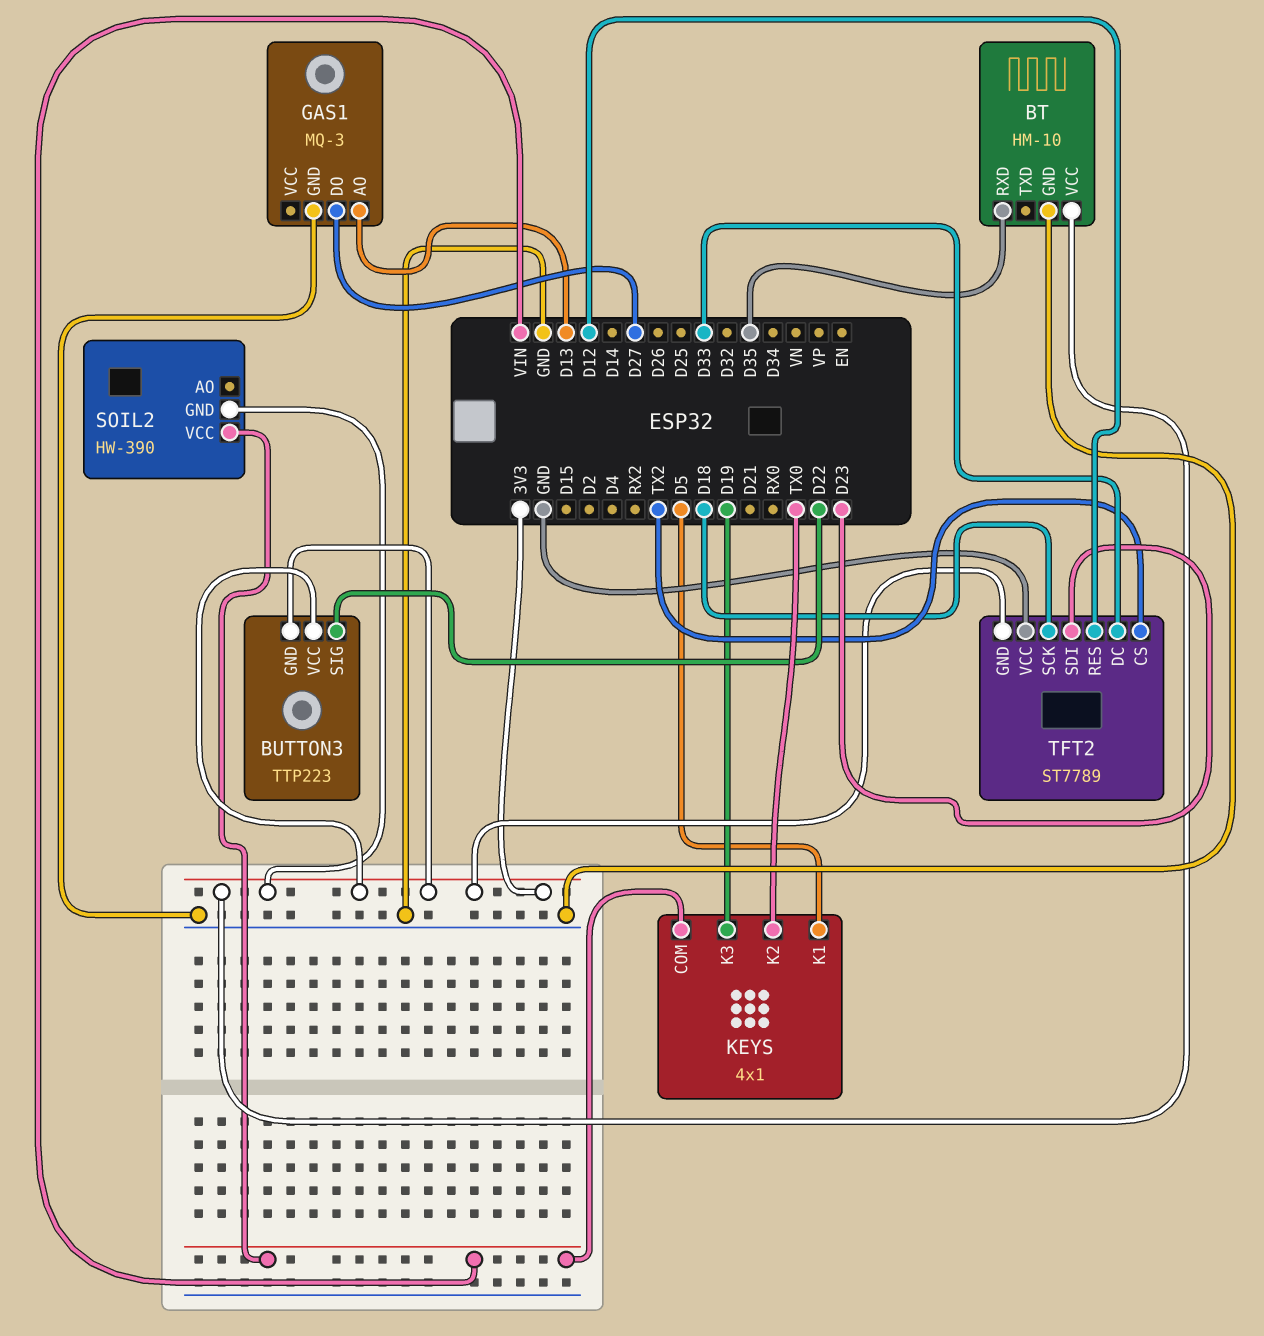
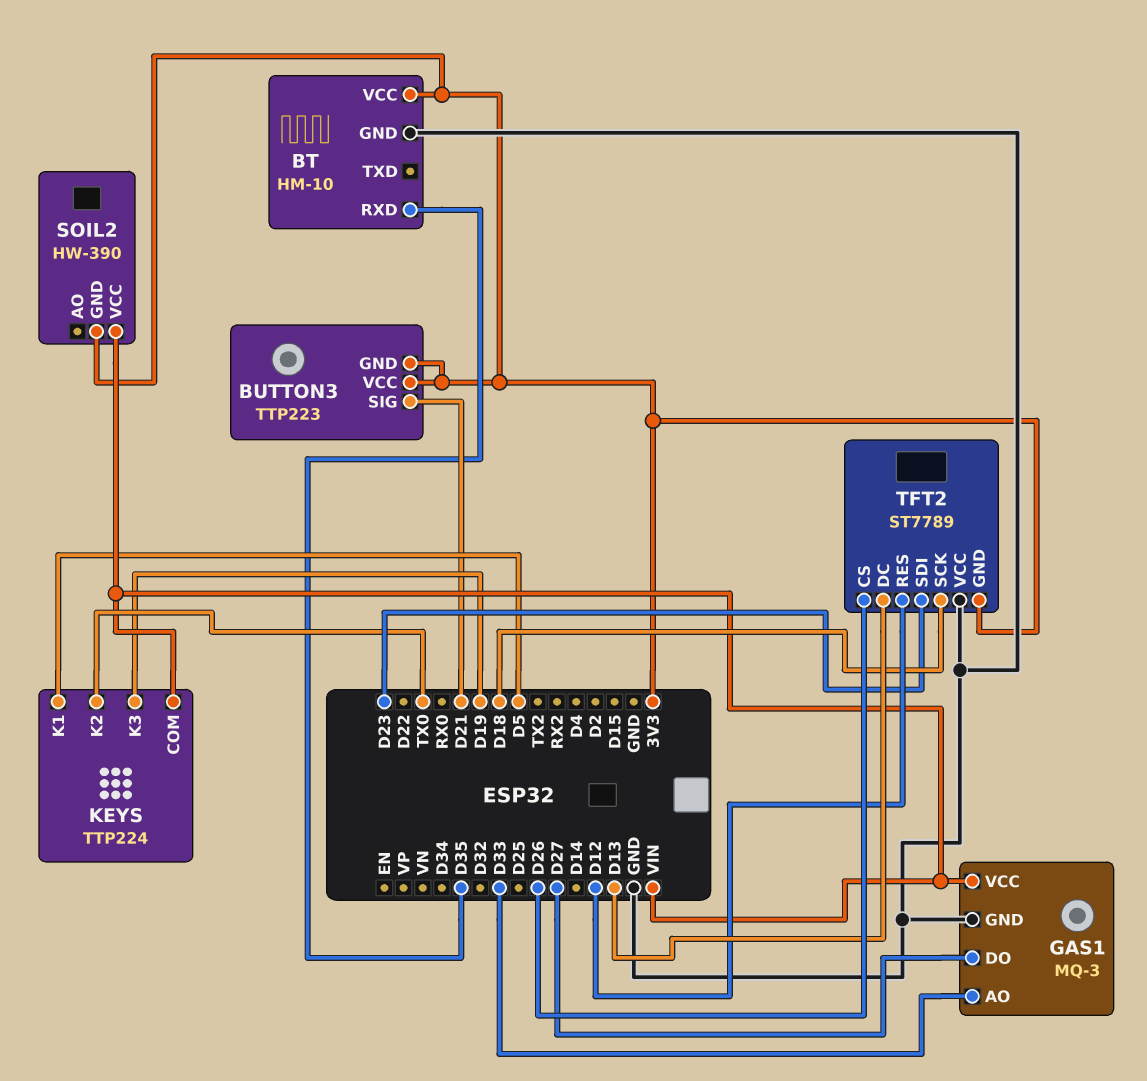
BUTTON3 pin SIG: D22 -> D21
GAS1 pin AO: D13 -> D33
GAS1 pin VCC: none -> VIN
KEYS: 4x1 -> TTP224
TFT2 pin CS: TX2 -> D26
TFT2 pin DC: D33 -> D13

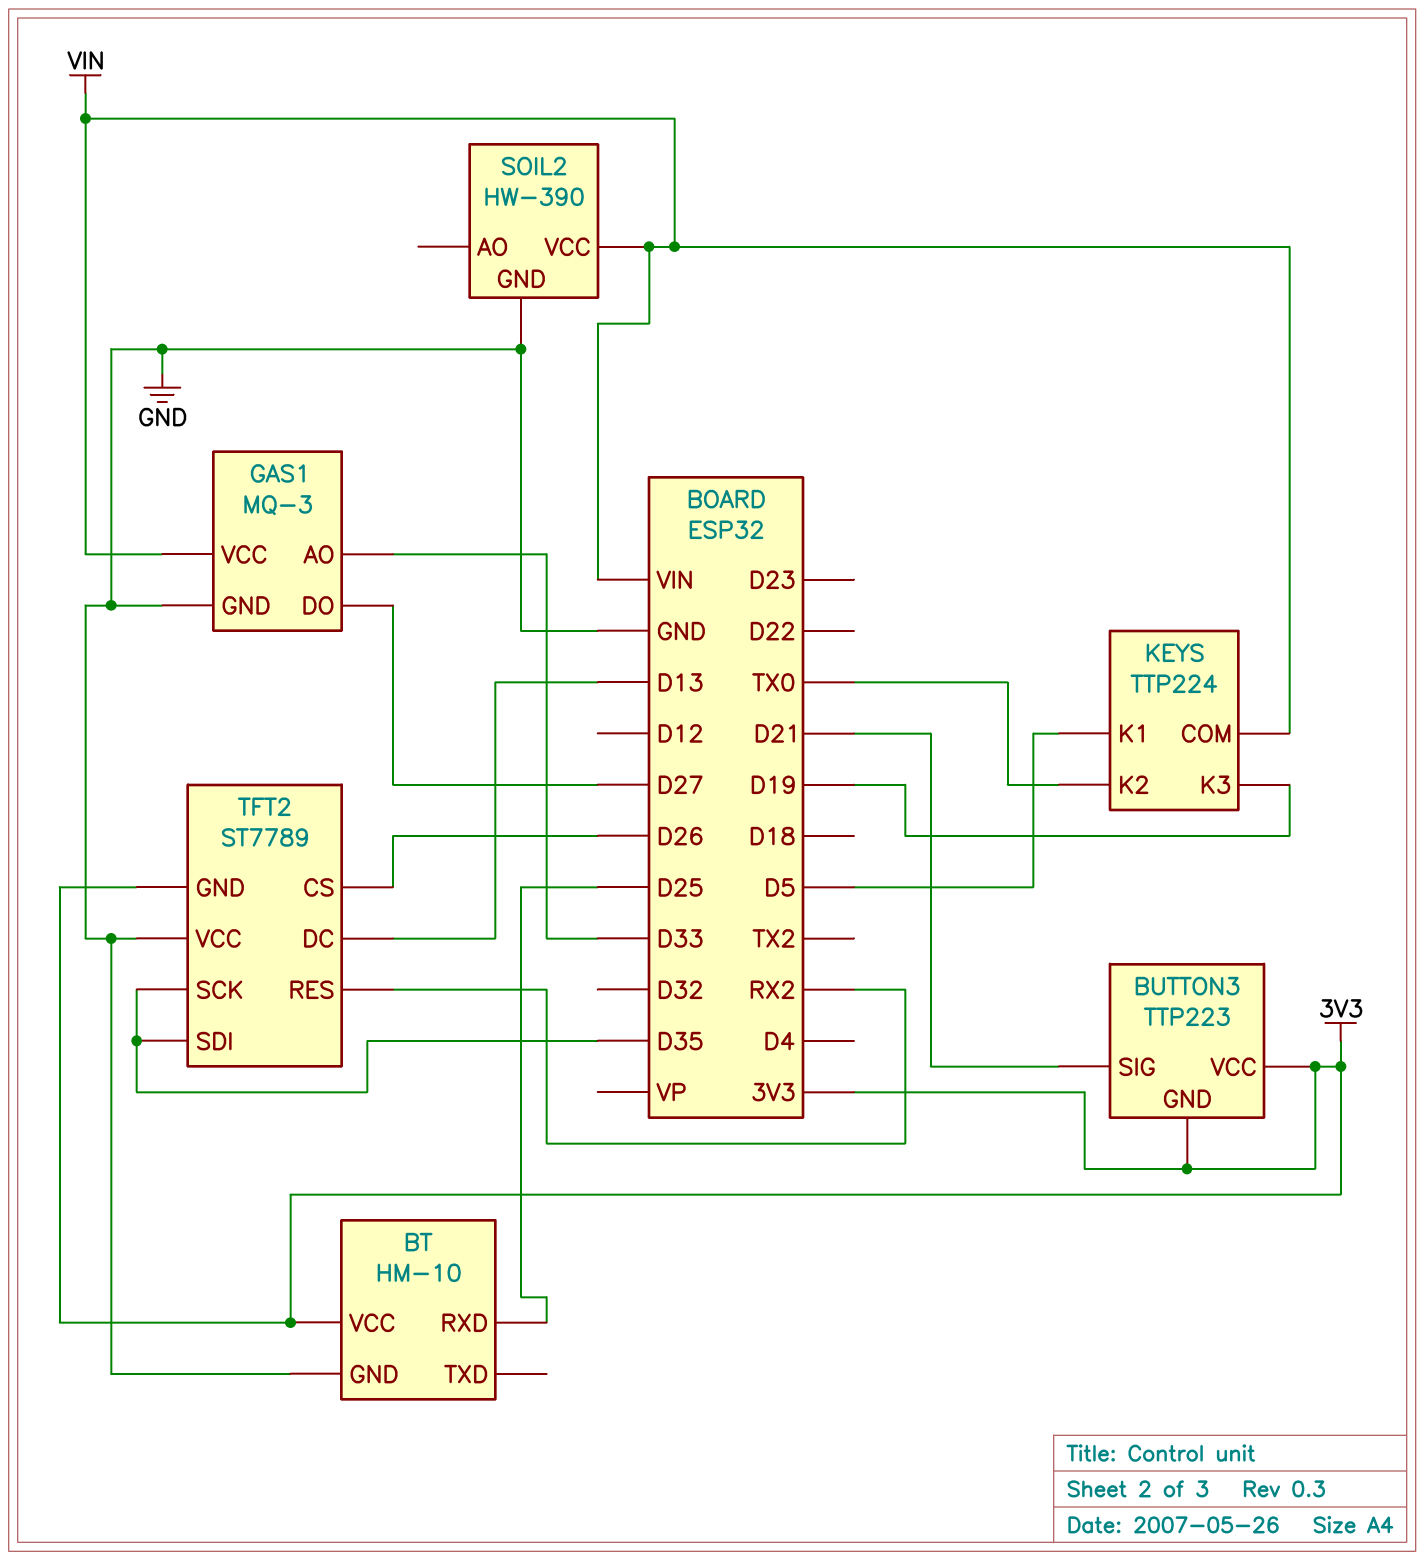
BT pin RXD: D35 -> D25
SOIL2 pin GND: 3V3 -> GND
TFT2 pin RES: D12 -> RX2
TFT2 pin SCK: D18 -> D35
TFT2 pin SDI: D23 -> D35

